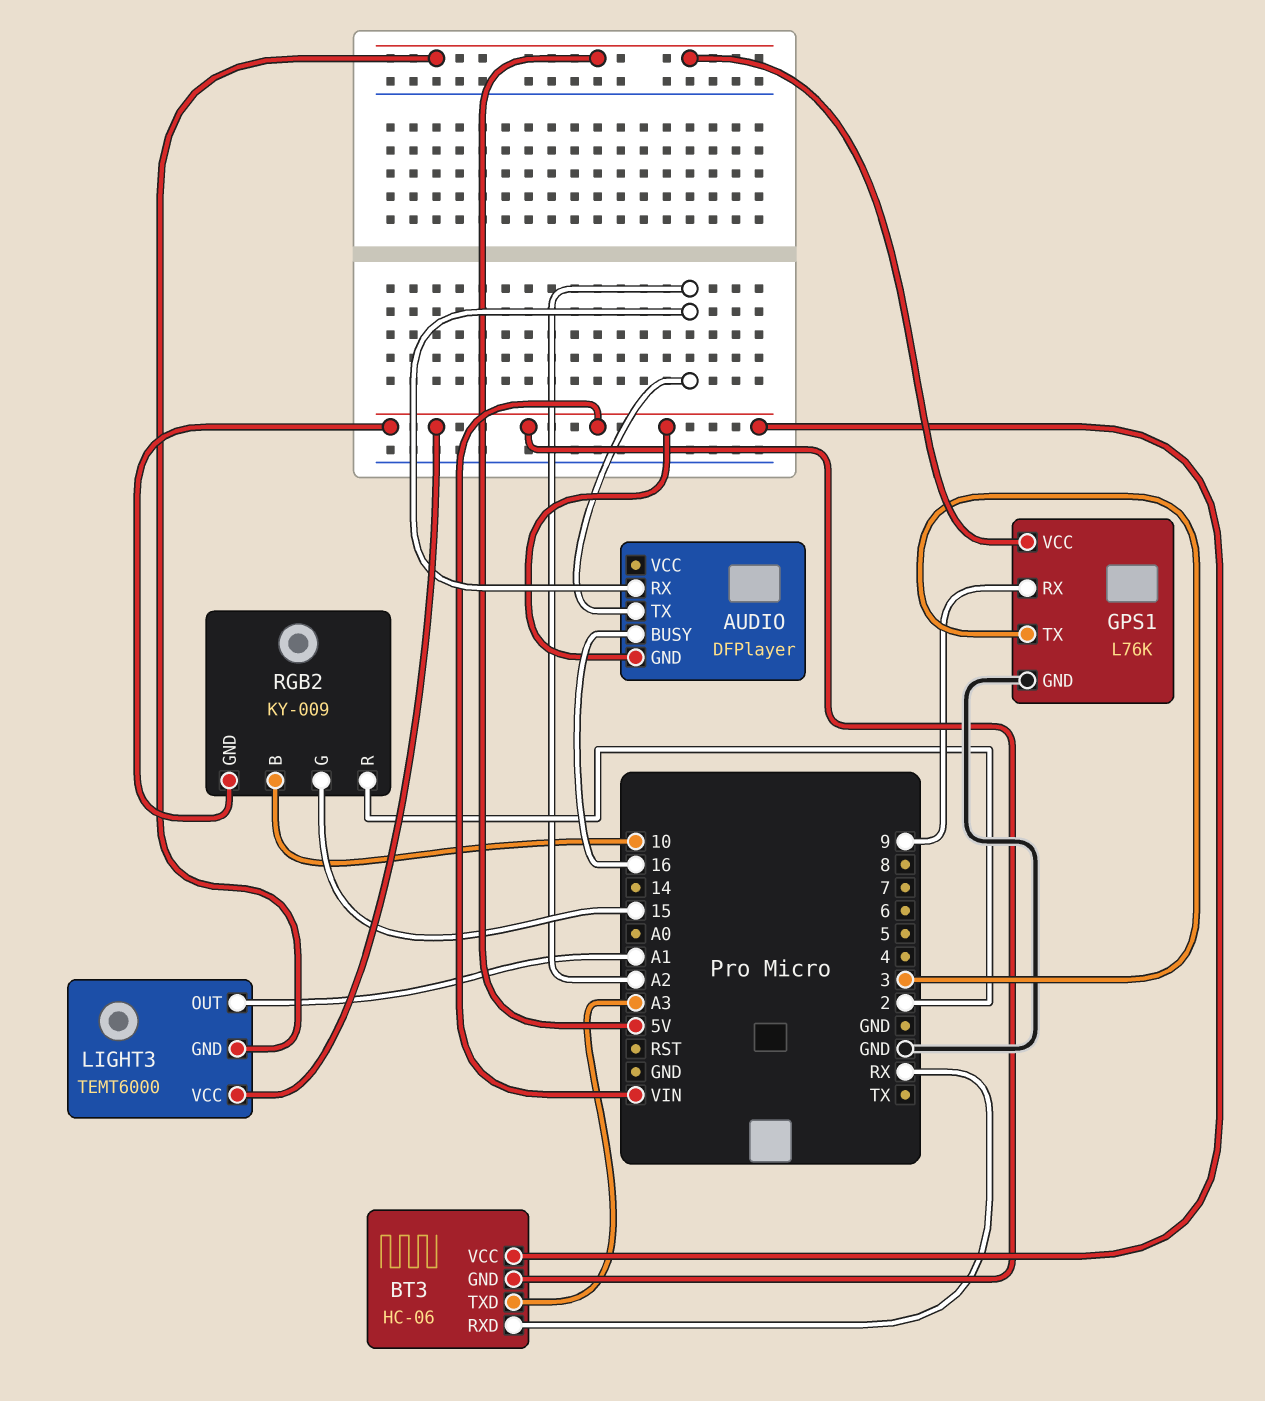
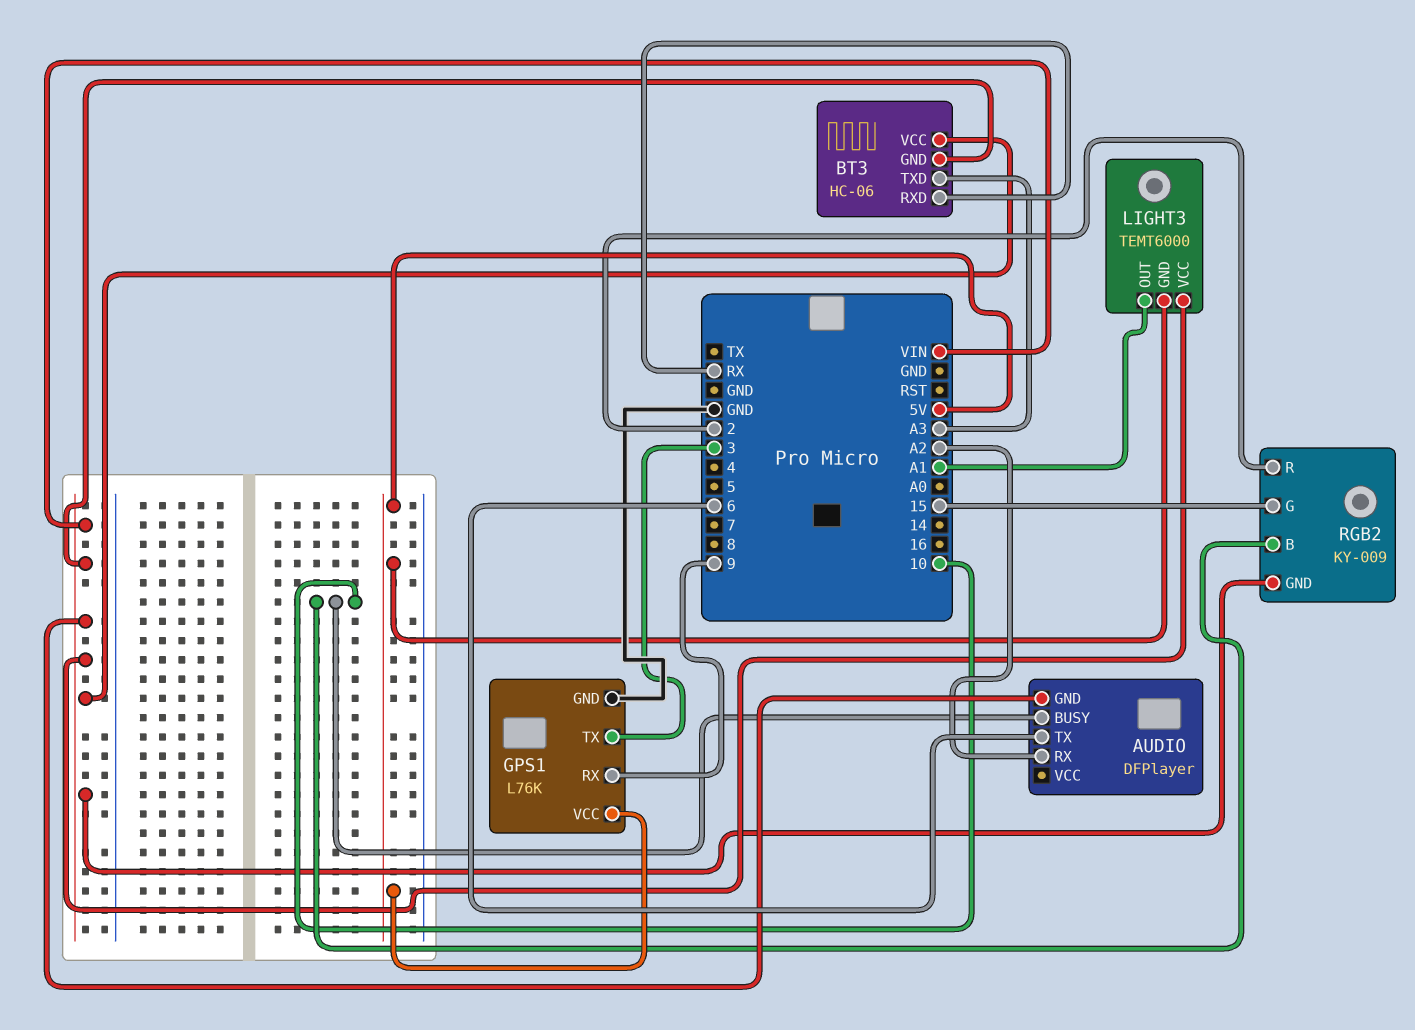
AUDIO pin BUSY: 16 -> 10
AUDIO pin TX: A2 -> 6

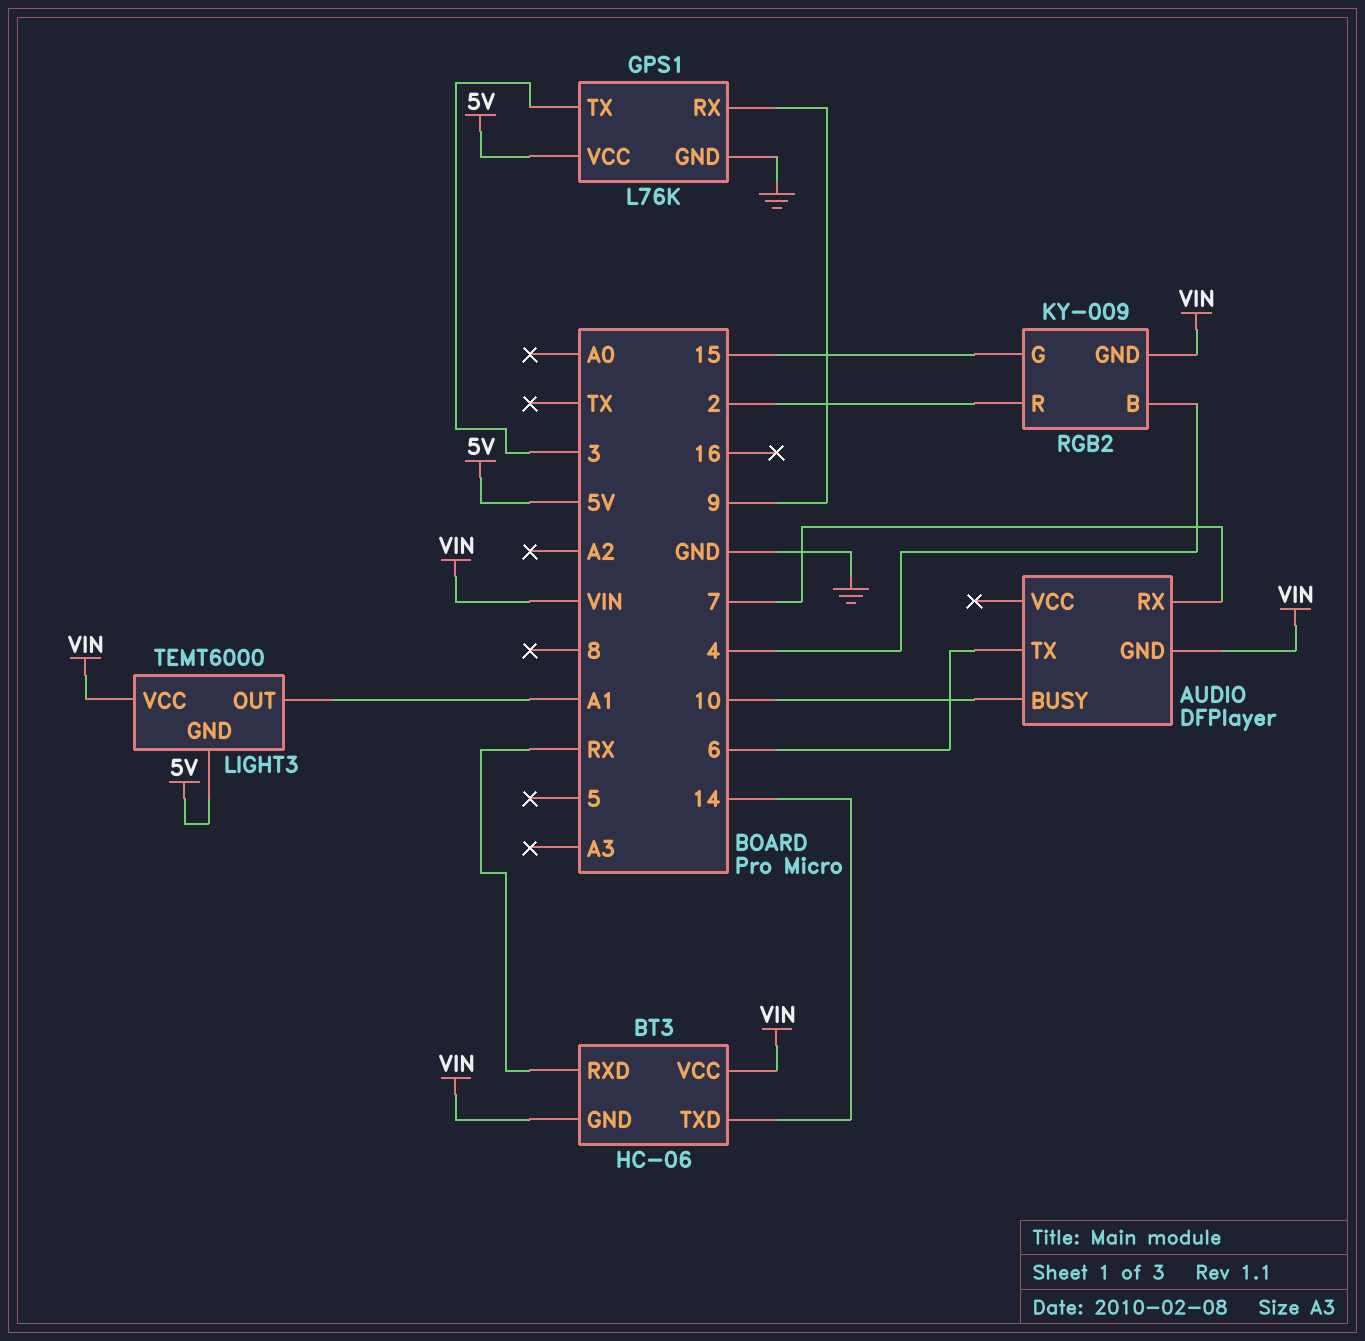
AUDIO pin RX: A2 -> 7
BT3 pin TXD: A3 -> 14
RGB2 pin B: 10 -> 4

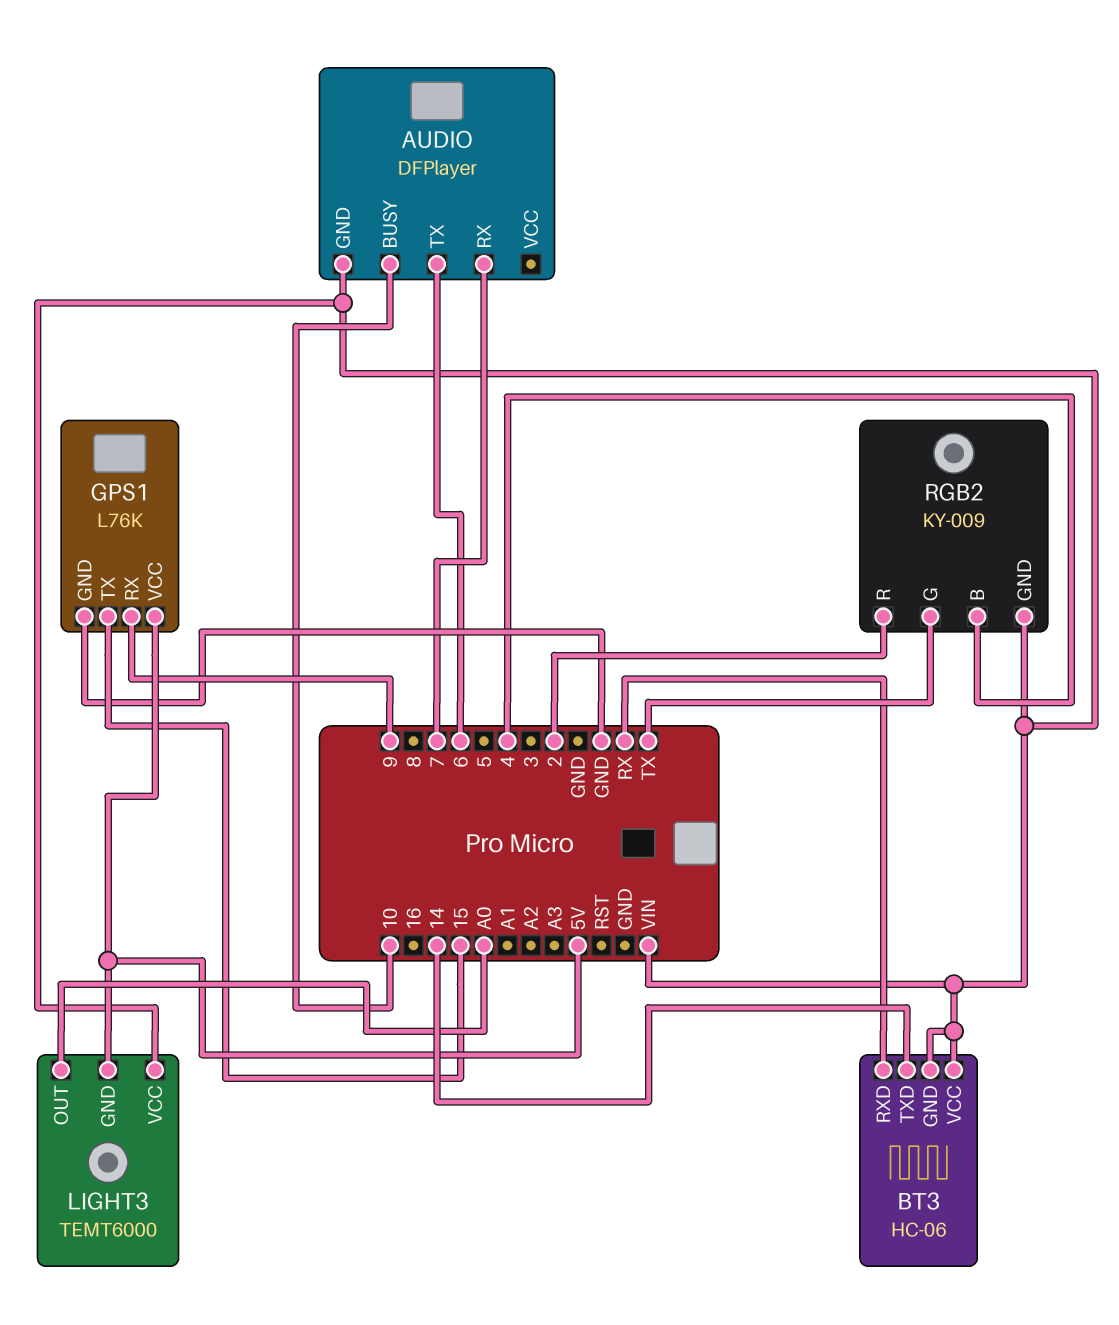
GPS1 pin TX: 3 -> 15
LIGHT3 pin OUT: A1 -> A0
RGB2 pin G: 15 -> TX

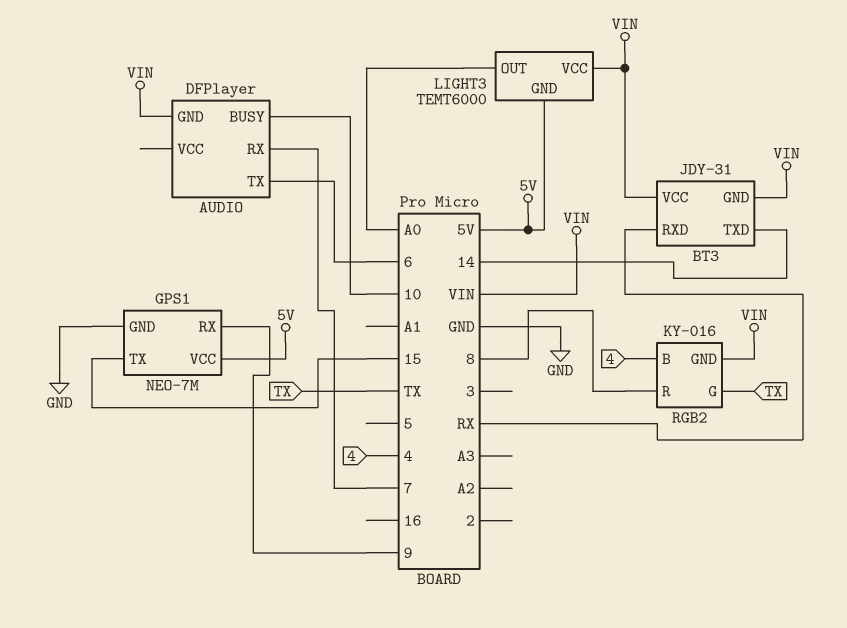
BT3: HC-06 -> JDY-31
GPS1: L76K -> NEO-7M
RGB2: KY-009 -> KY-016
RGB2 pin R: 2 -> 8

